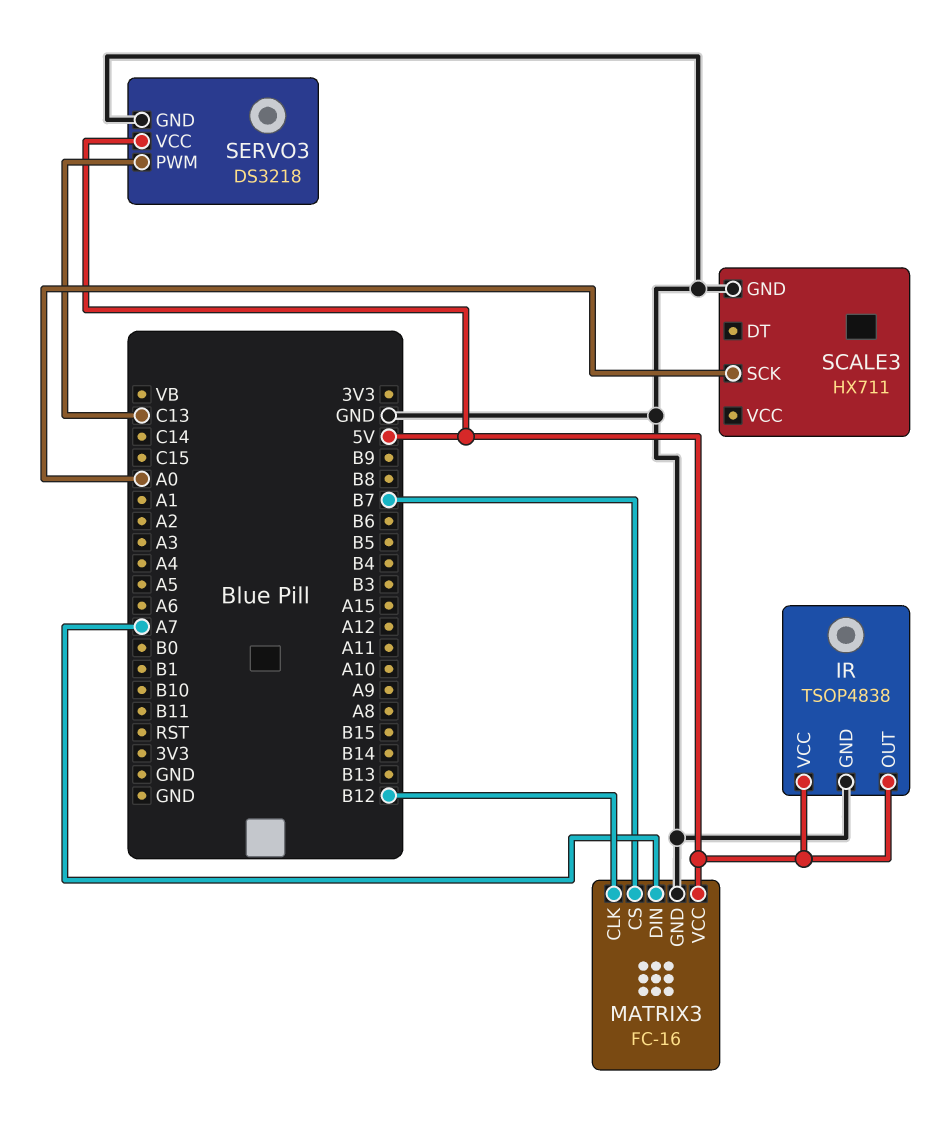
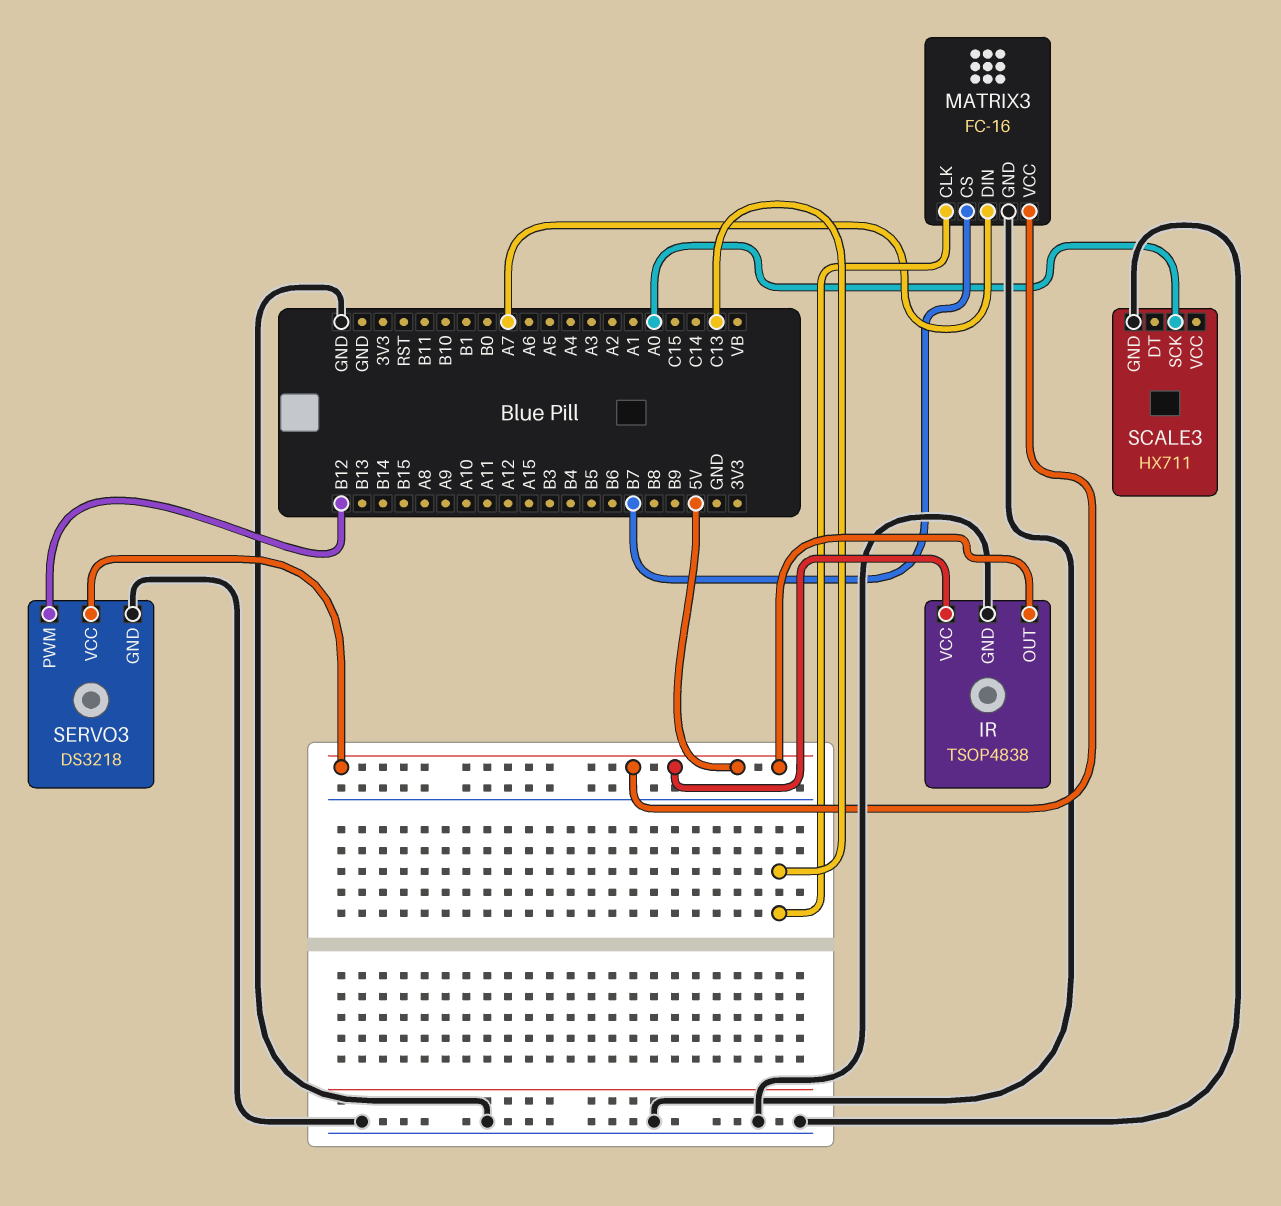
MATRIX3 pin CLK: B12 -> C13
SERVO3 pin PWM: C13 -> B12

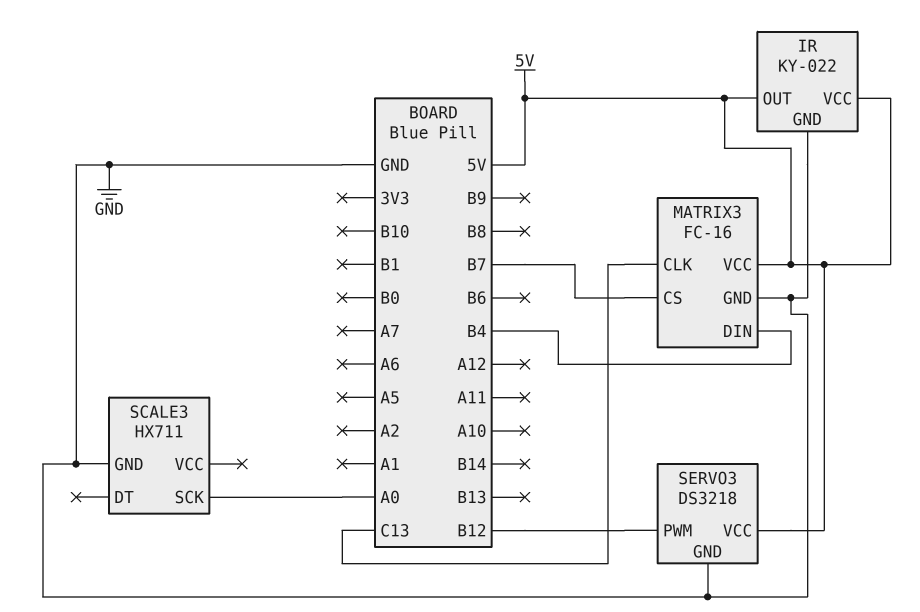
IR: TSOP4838 -> KY-022
MATRIX3 pin DIN: A7 -> B4

